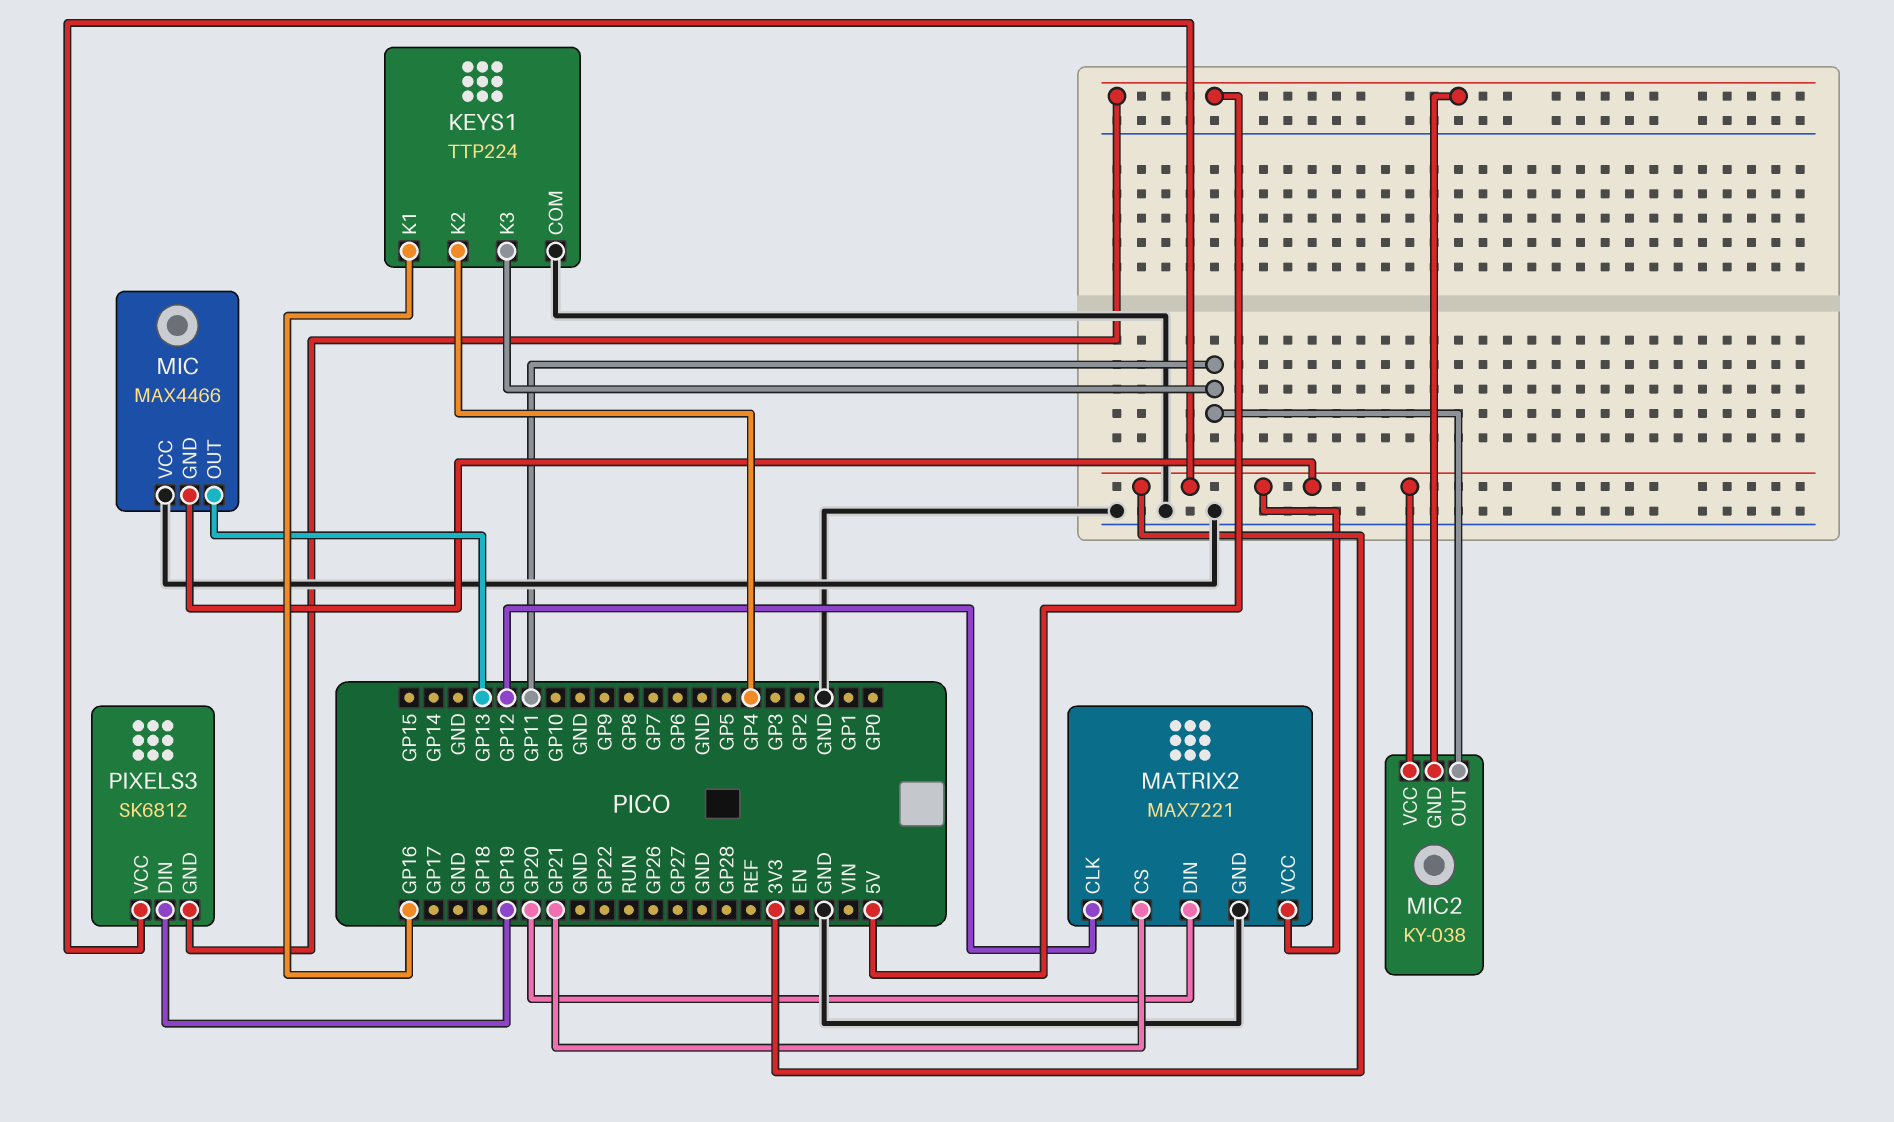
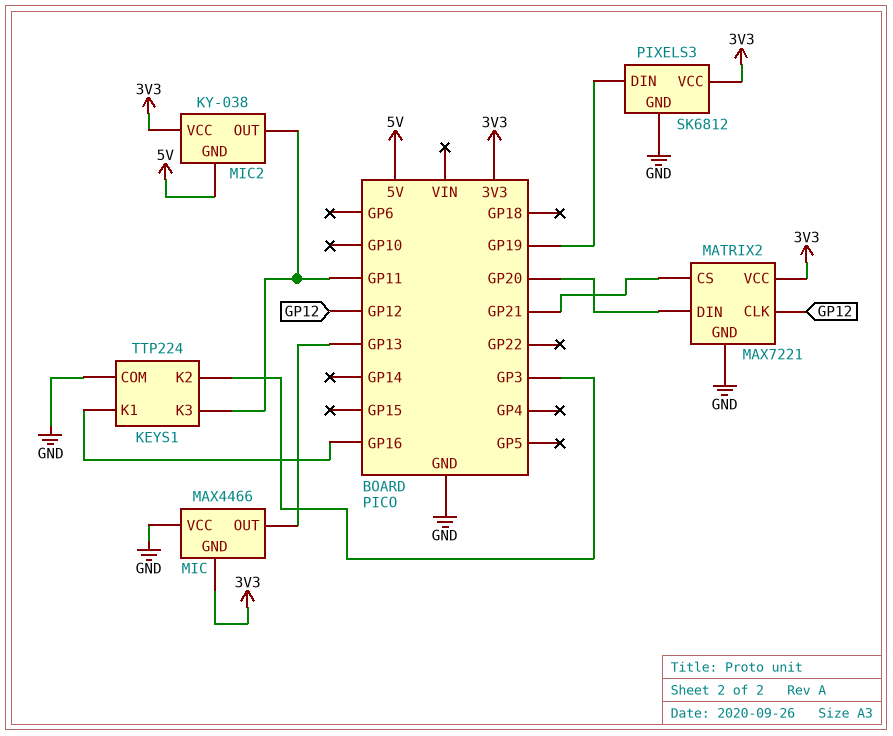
KEYS1 pin K2: GP4 -> GP3
PIXELS3 pin GND: 5V -> GND

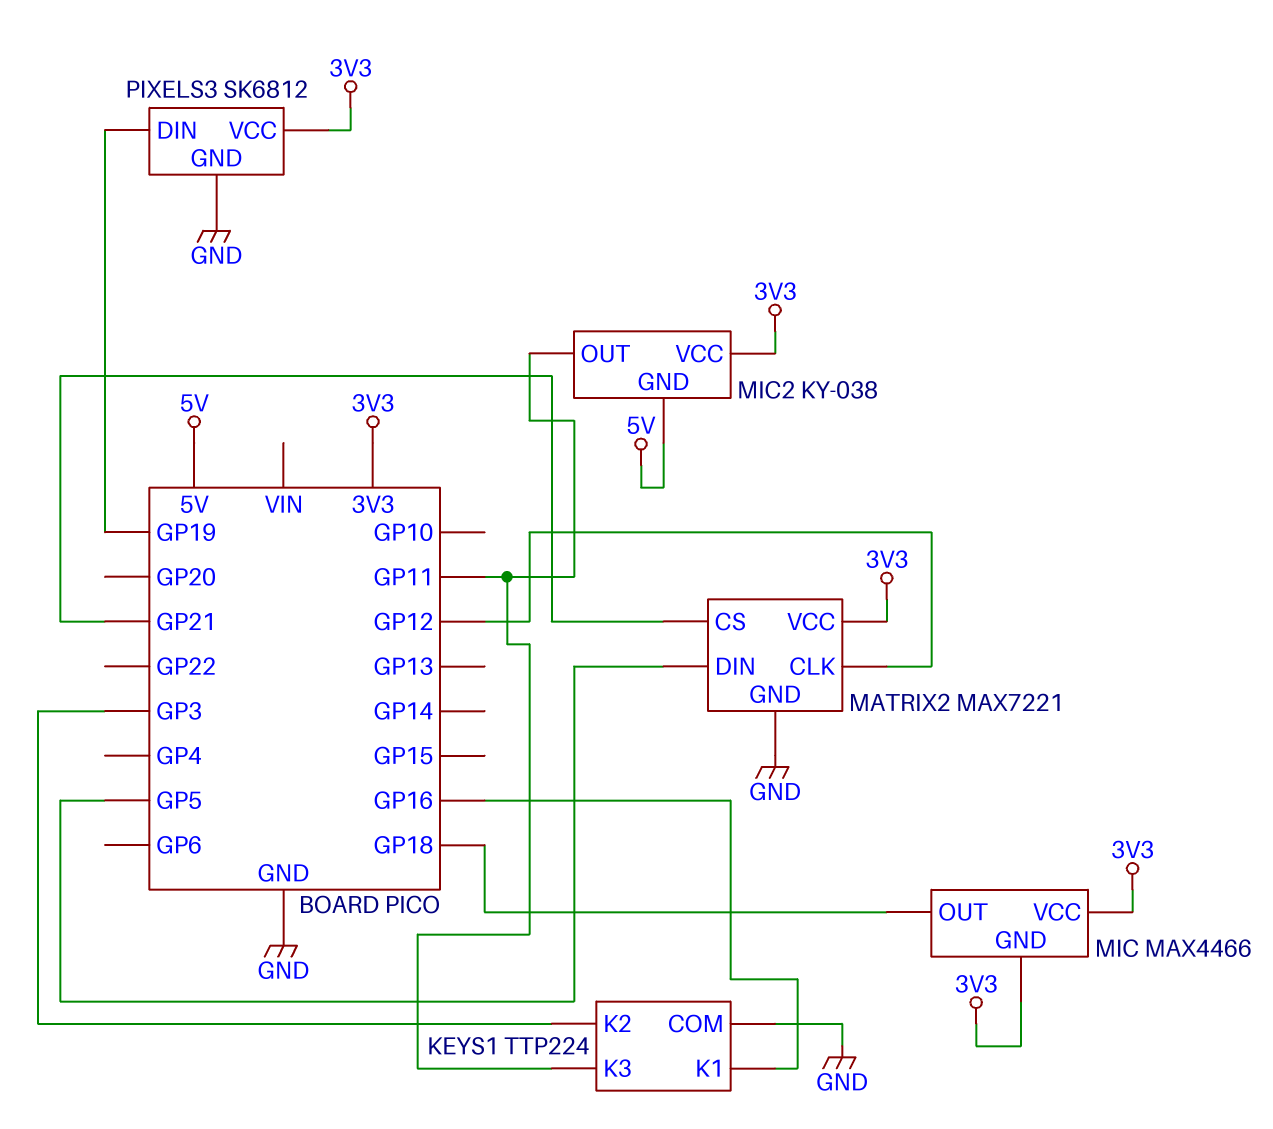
MATRIX2 pin DIN: GP20 -> GP5
MIC pin OUT: GP13 -> GP18
MIC pin VCC: GND -> 3V3

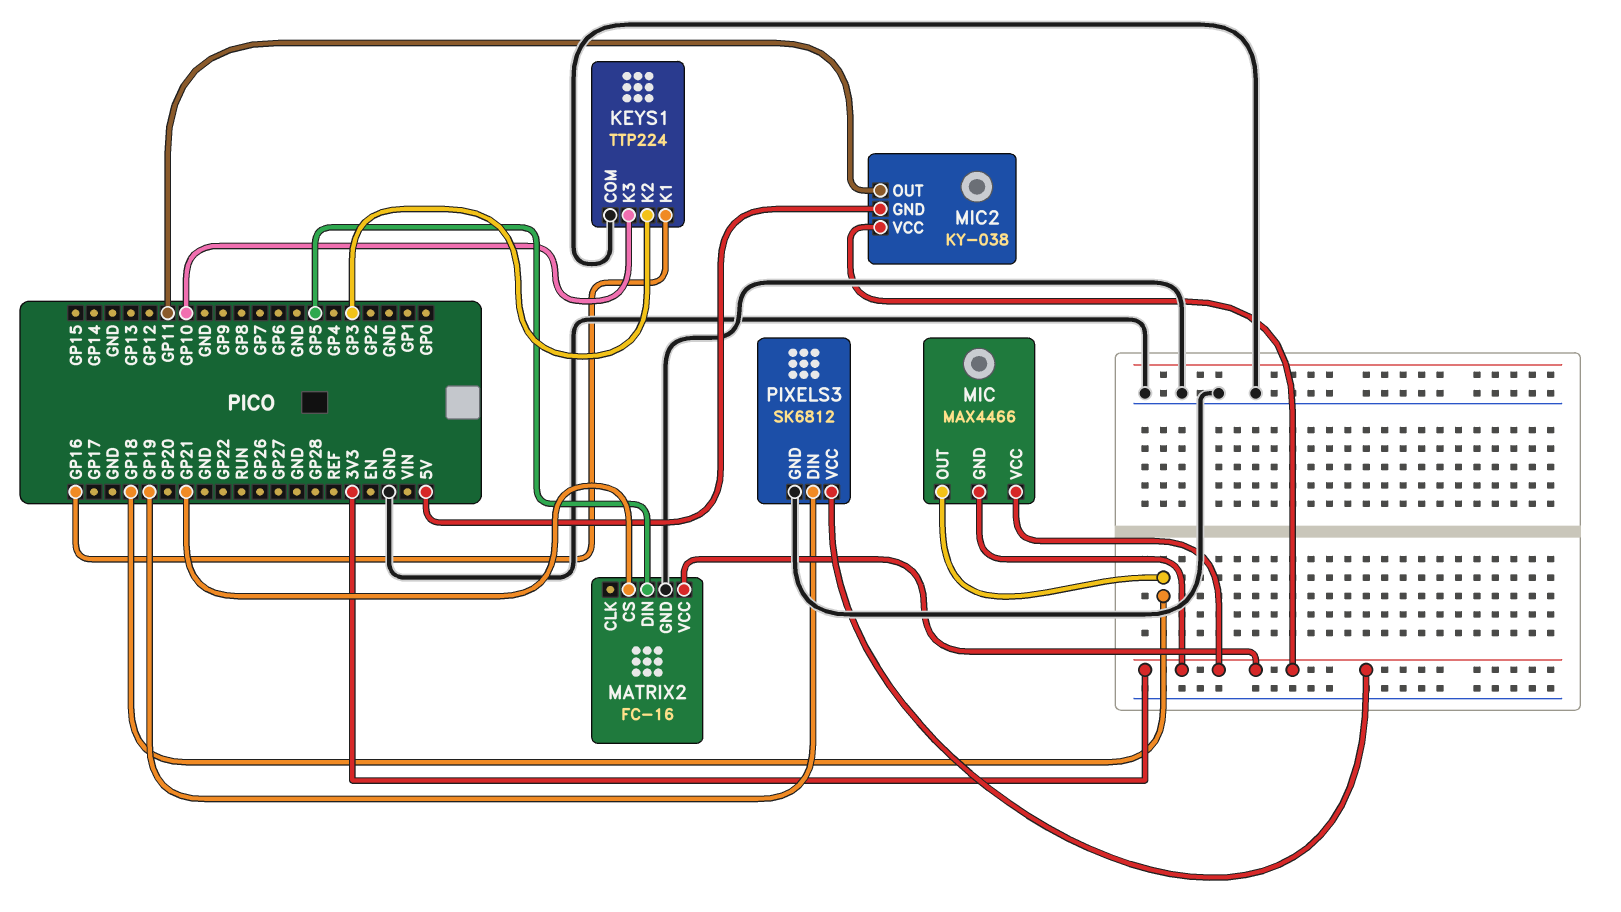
KEYS1 pin K3: GP11 -> GP10
MATRIX2: MAX7221 -> FC-16
MATRIX2 pin CLK: GP12 -> none

